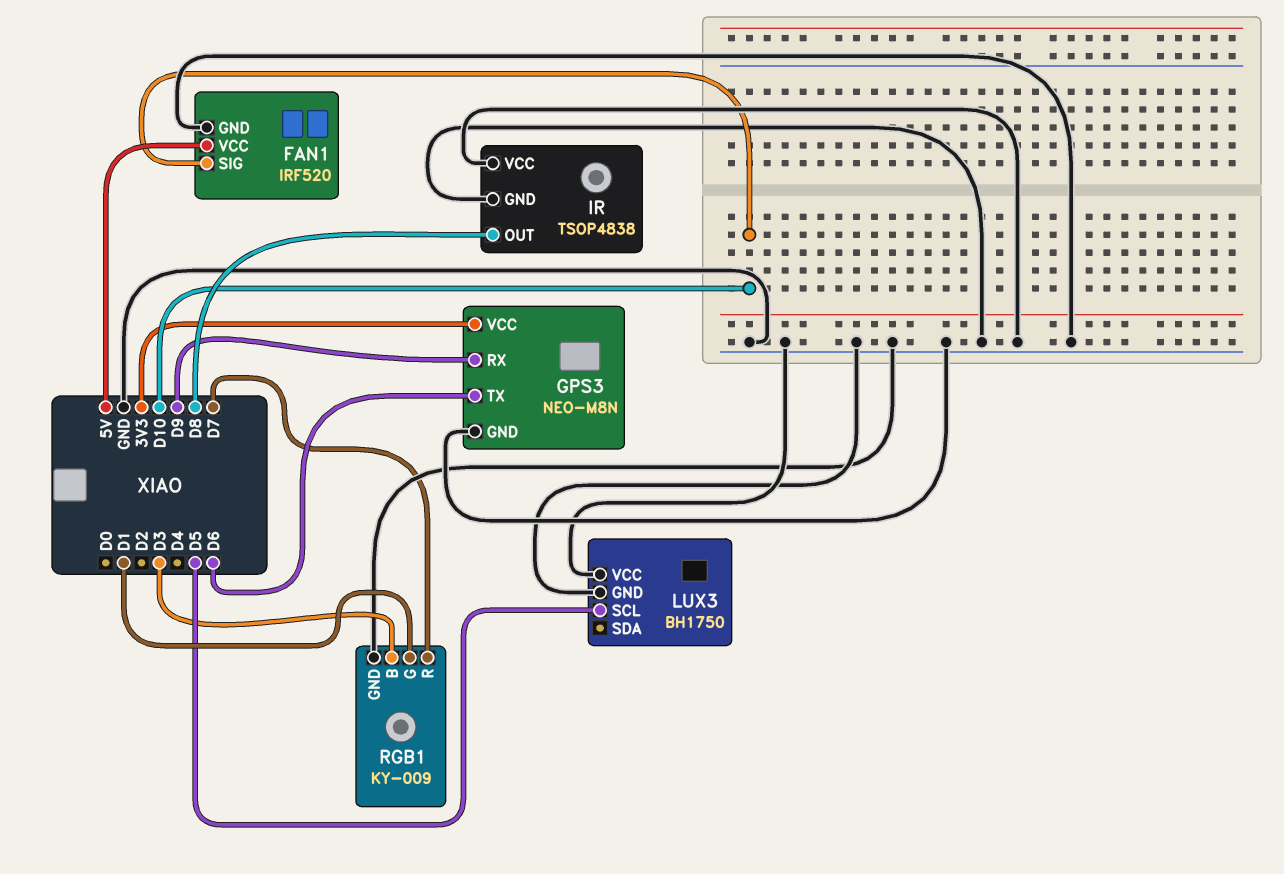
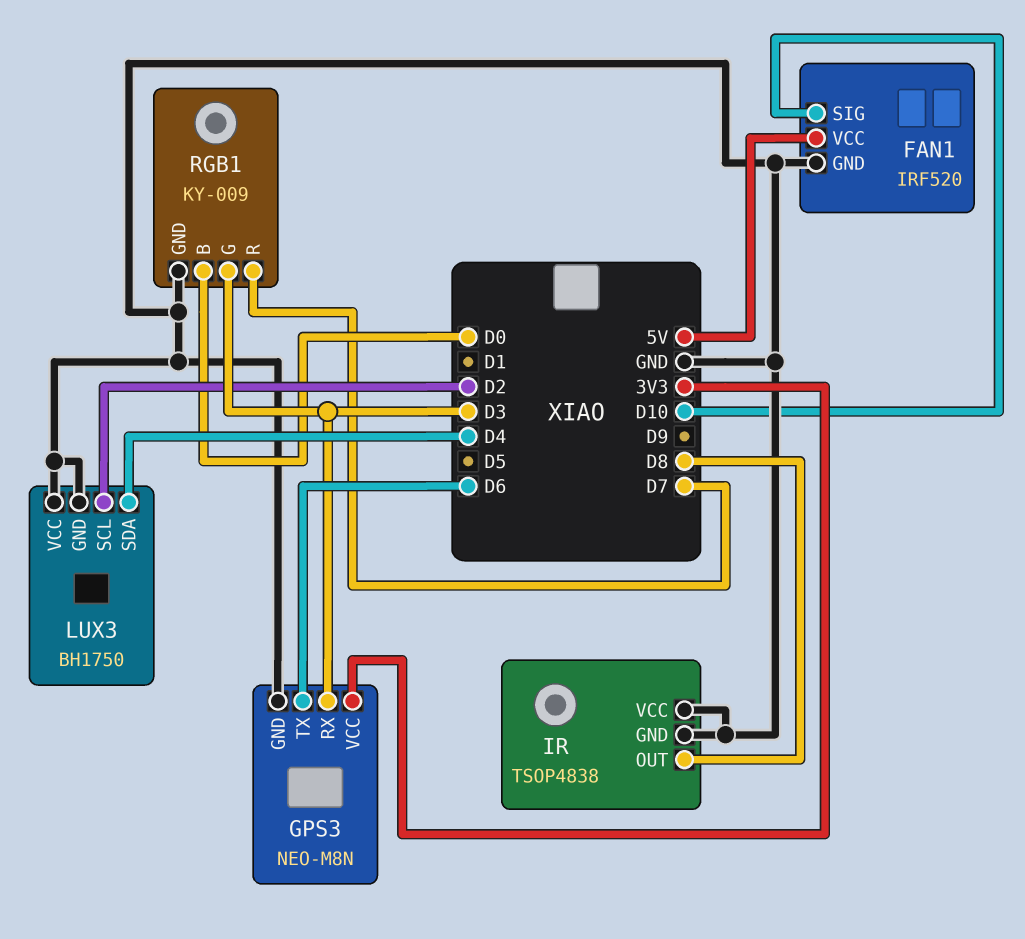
GPS3 pin RX: D9 -> D3
LUX3 pin SCL: D5 -> D2
LUX3 pin SDA: none -> D4
RGB1 pin B: D3 -> D0
RGB1 pin G: D1 -> D3

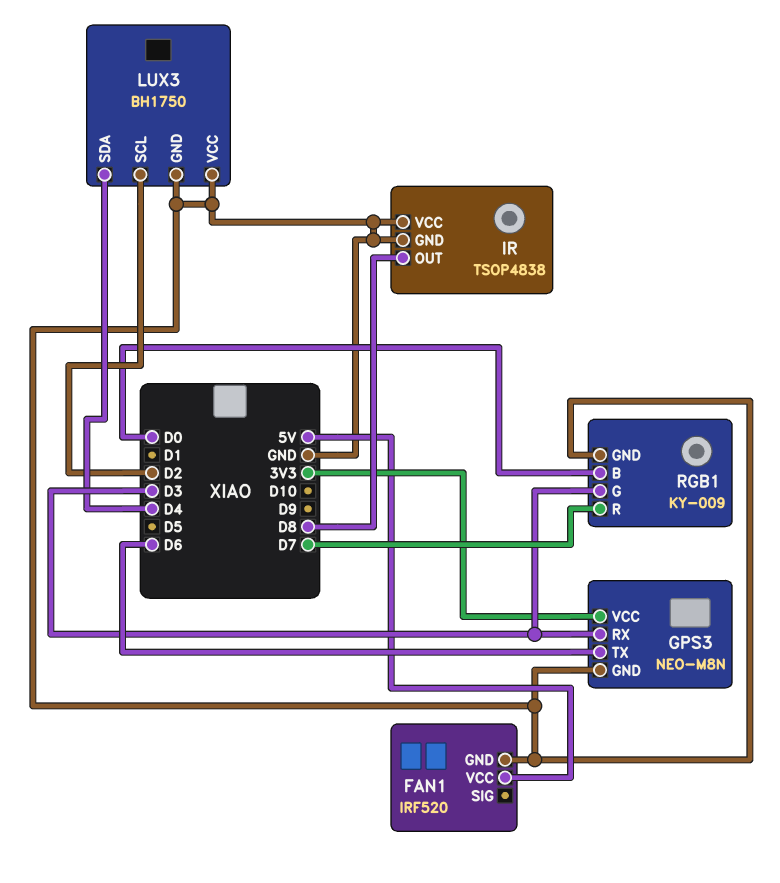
FAN1 pin SIG: D10 -> none

